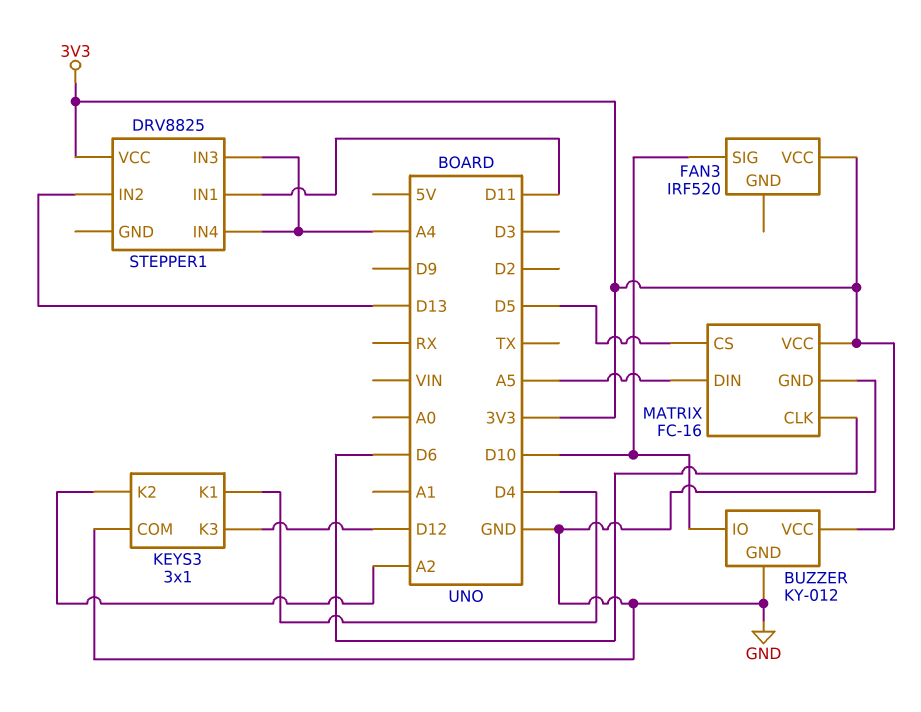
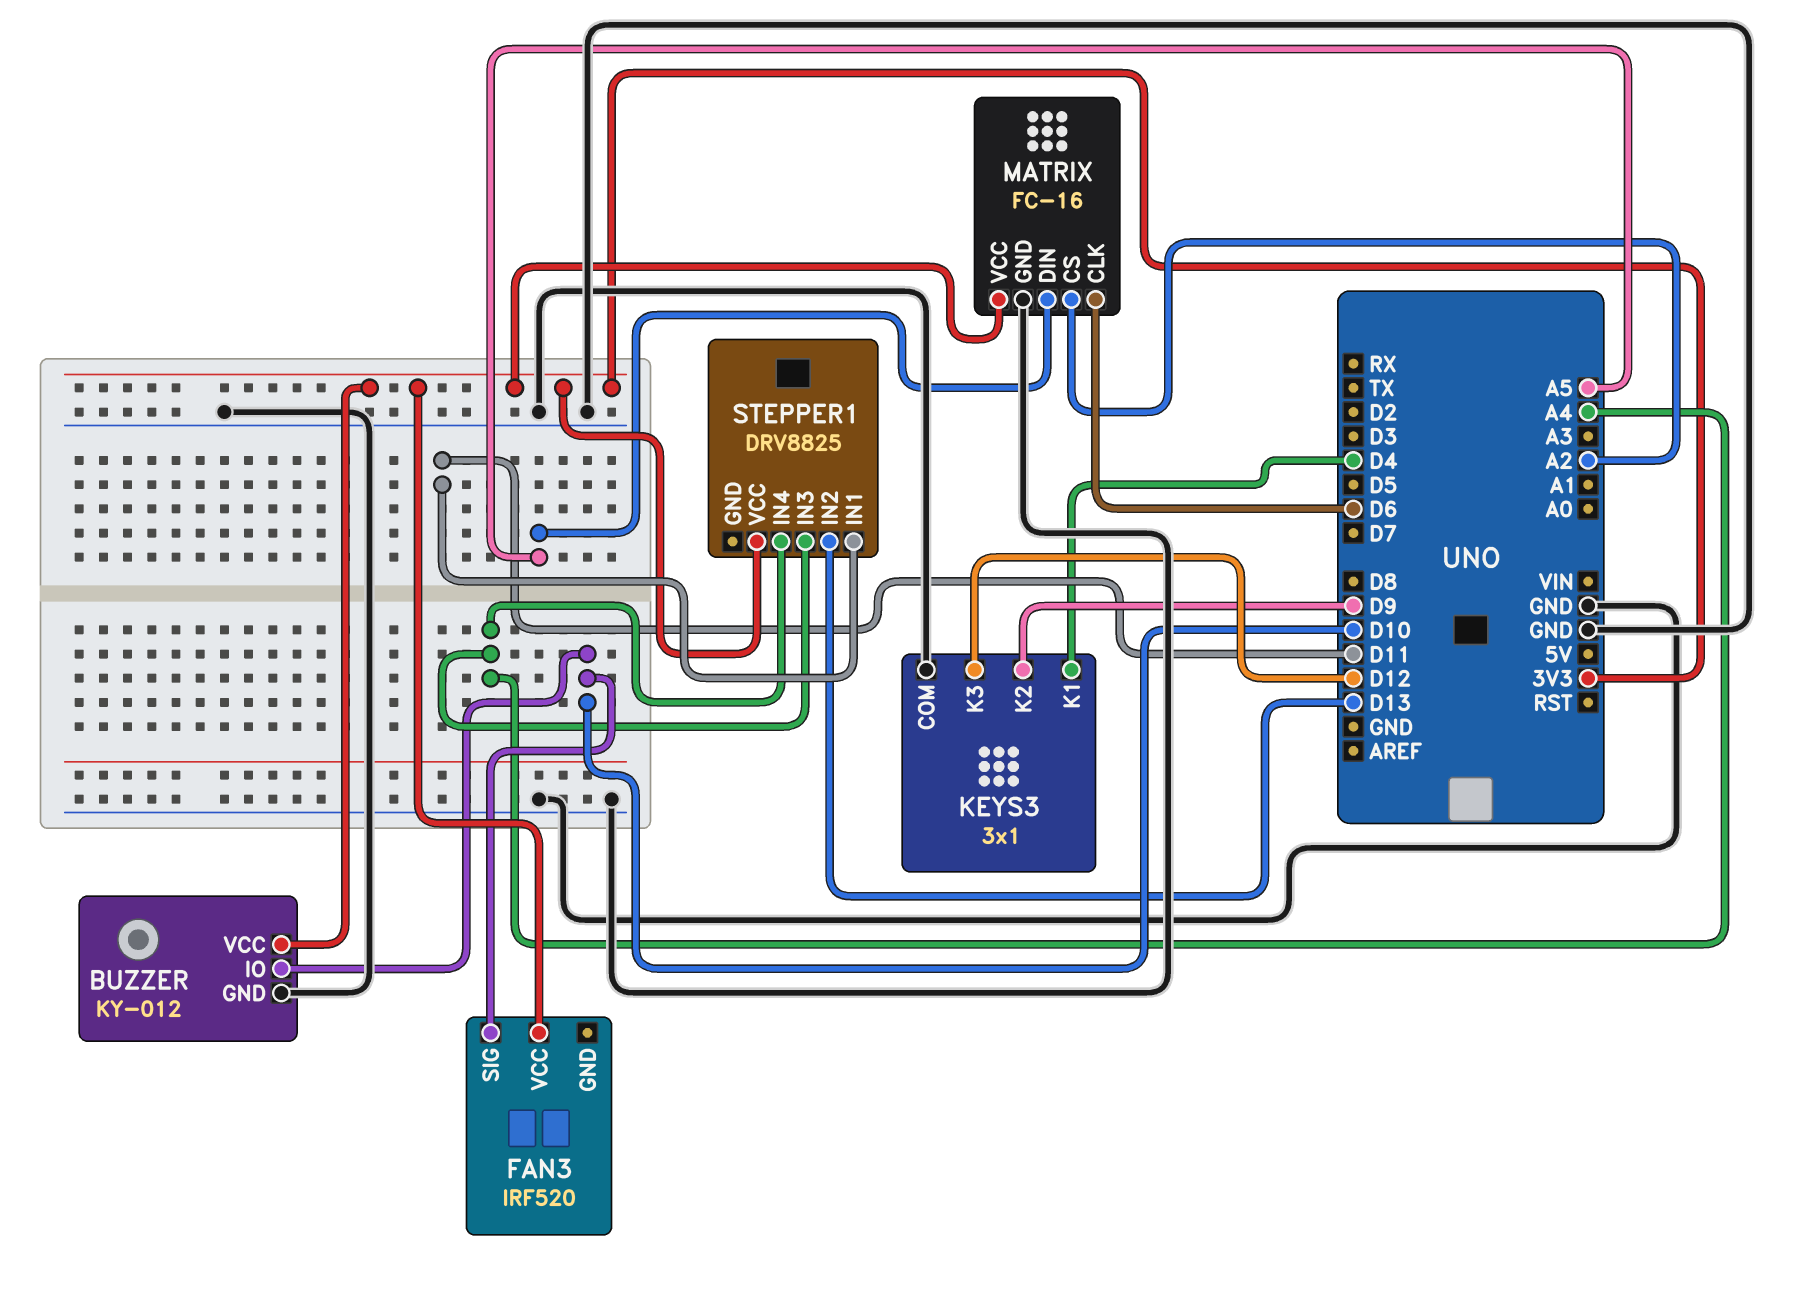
KEYS3 pin K2: A2 -> D9
MATRIX pin CS: D5 -> A2

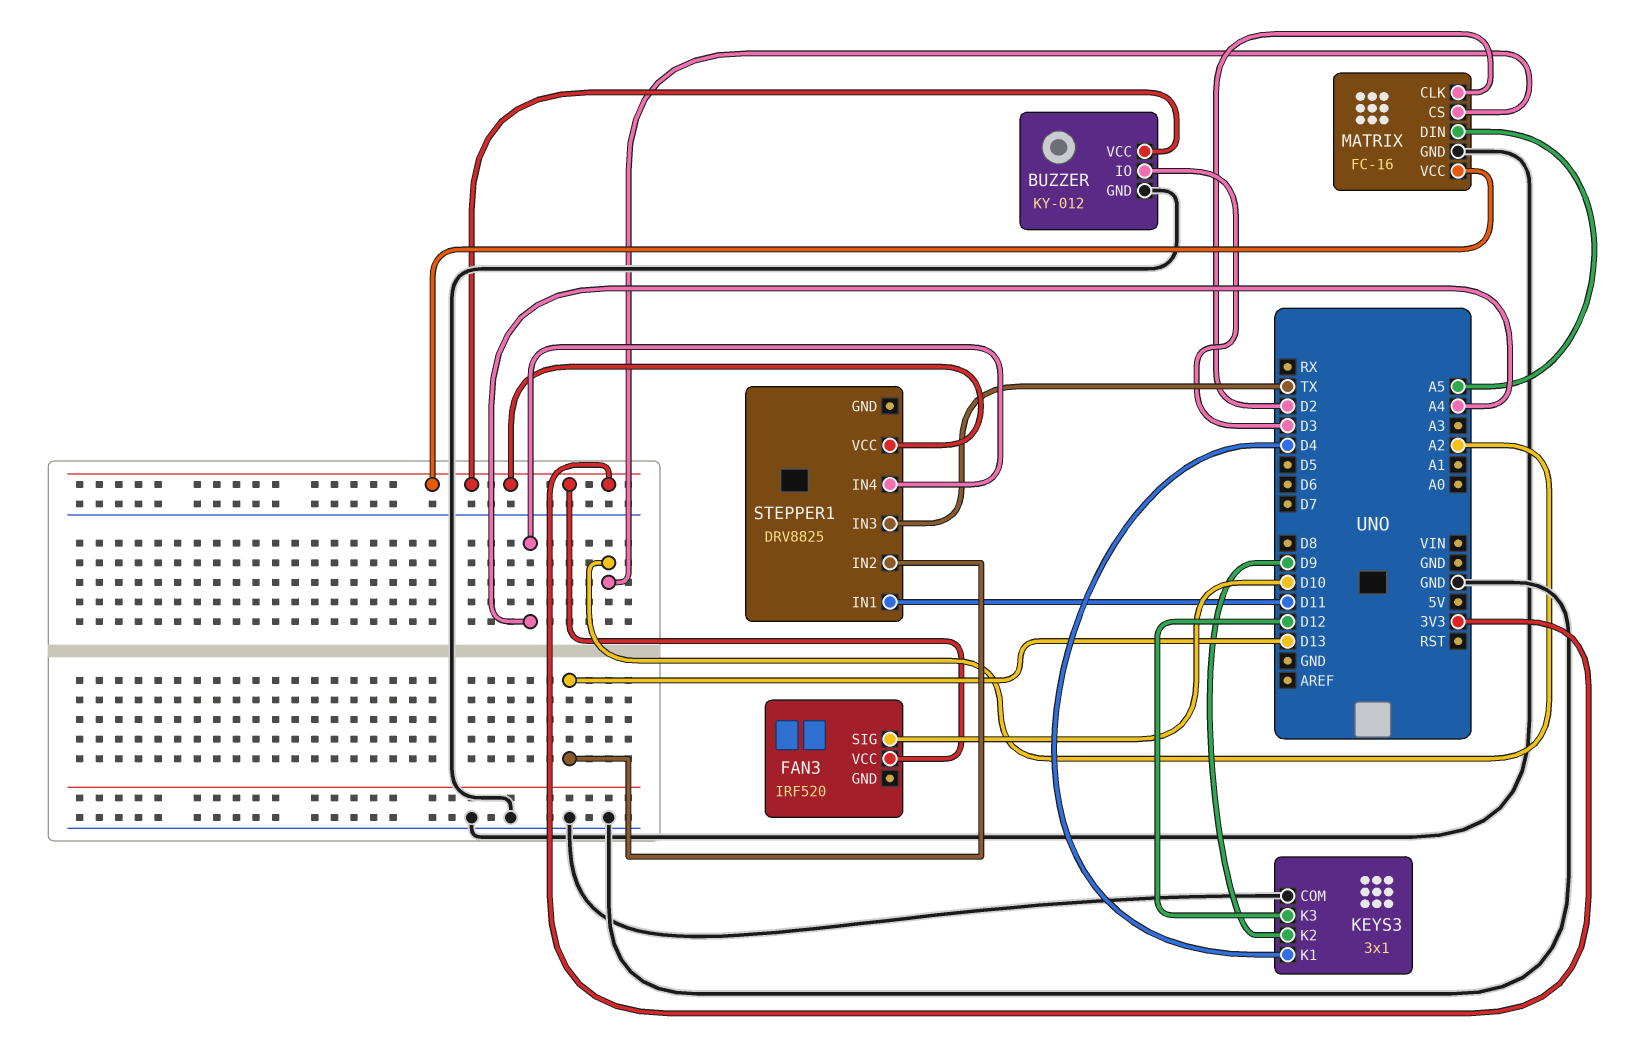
BUZZER pin IO: D10 -> D3
MATRIX pin CLK: D6 -> D2
STEPPER1 pin IN3: A4 -> TX

